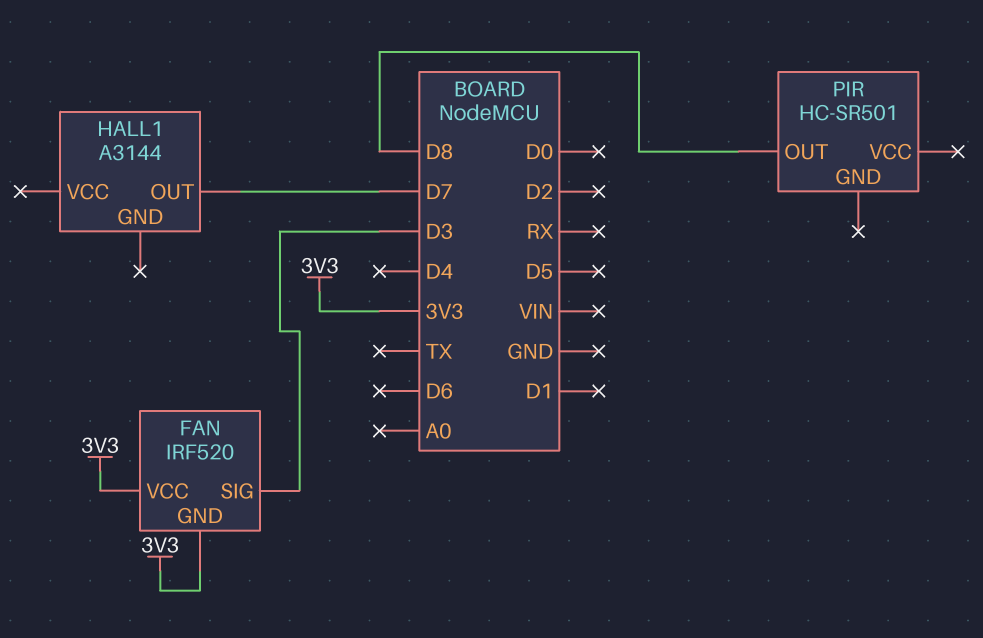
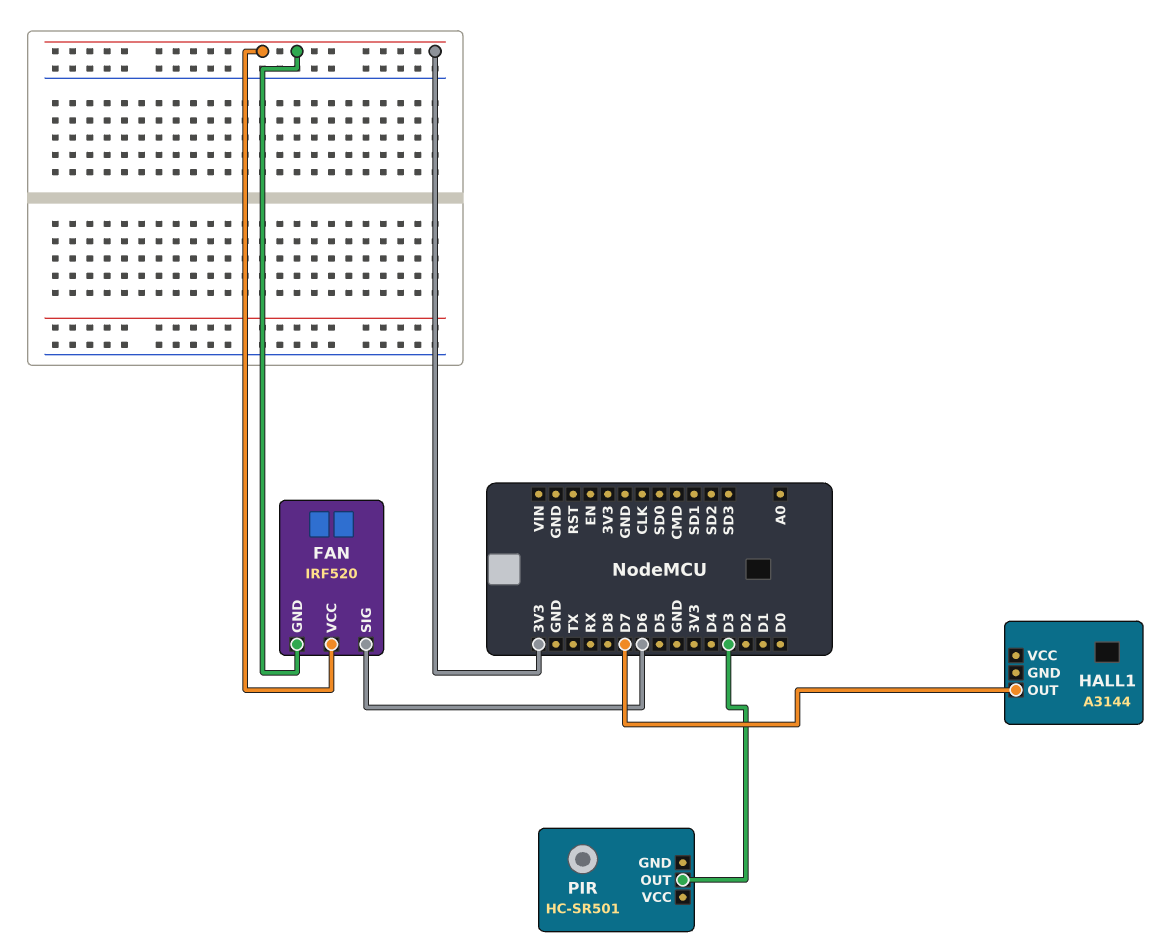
FAN pin SIG: D3 -> D6
PIR pin OUT: D8 -> D3

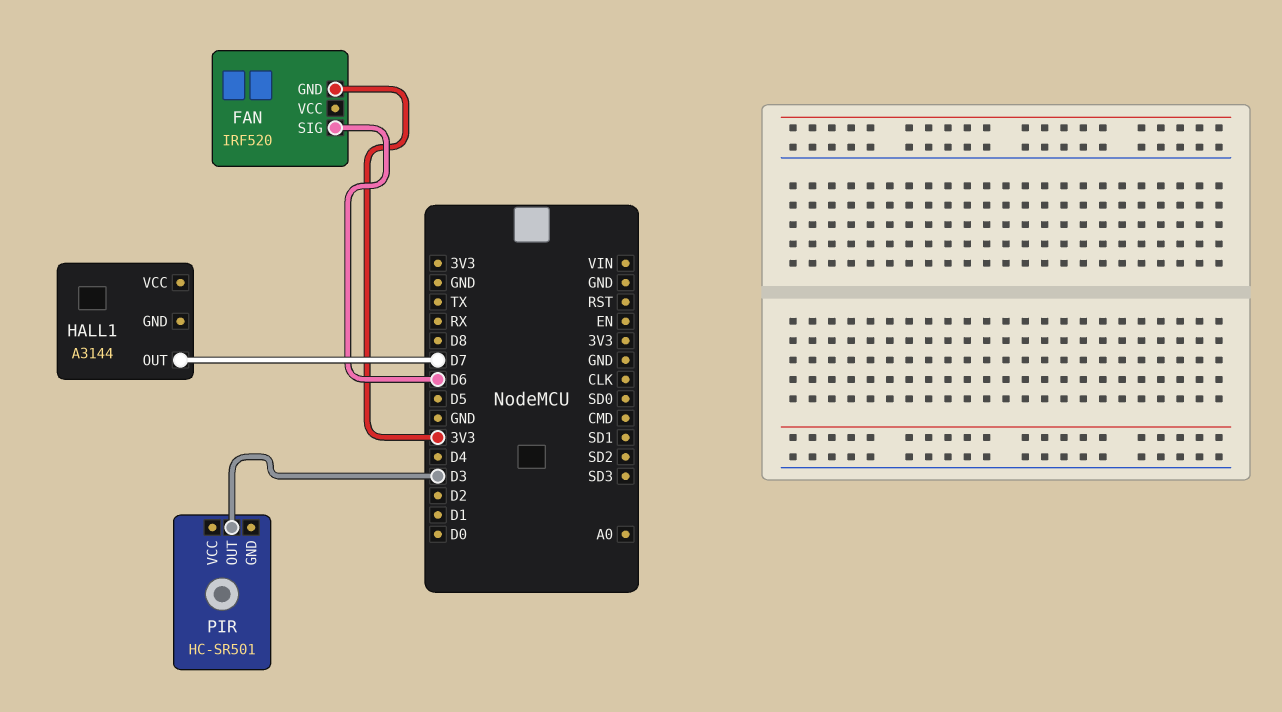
FAN pin VCC: 3V3 -> none

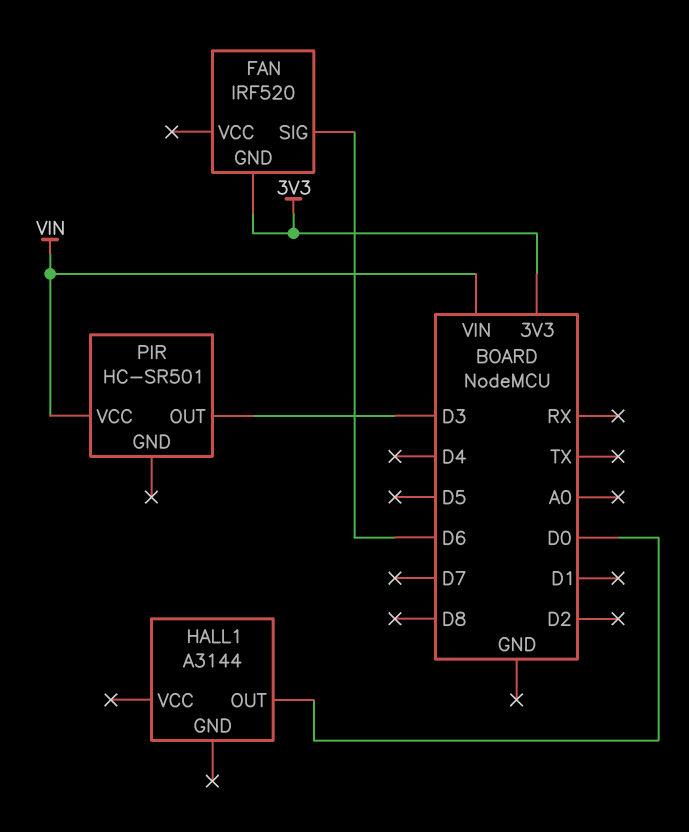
HALL1 pin OUT: D7 -> D0
PIR pin VCC: none -> VIN

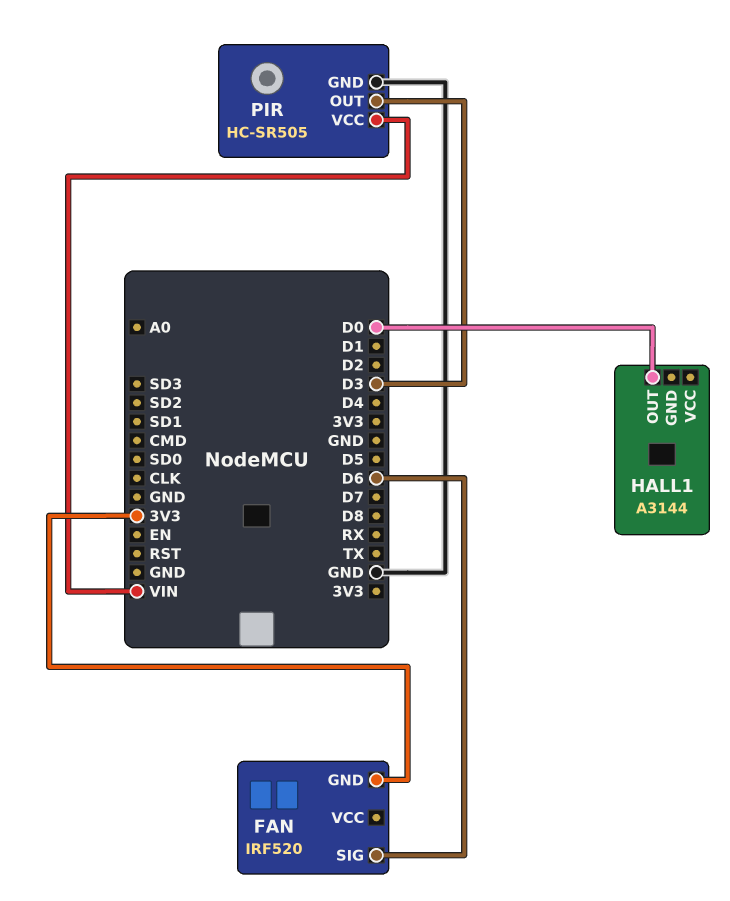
PIR: HC-SR501 -> HC-SR505
PIR pin GND: none -> GND

